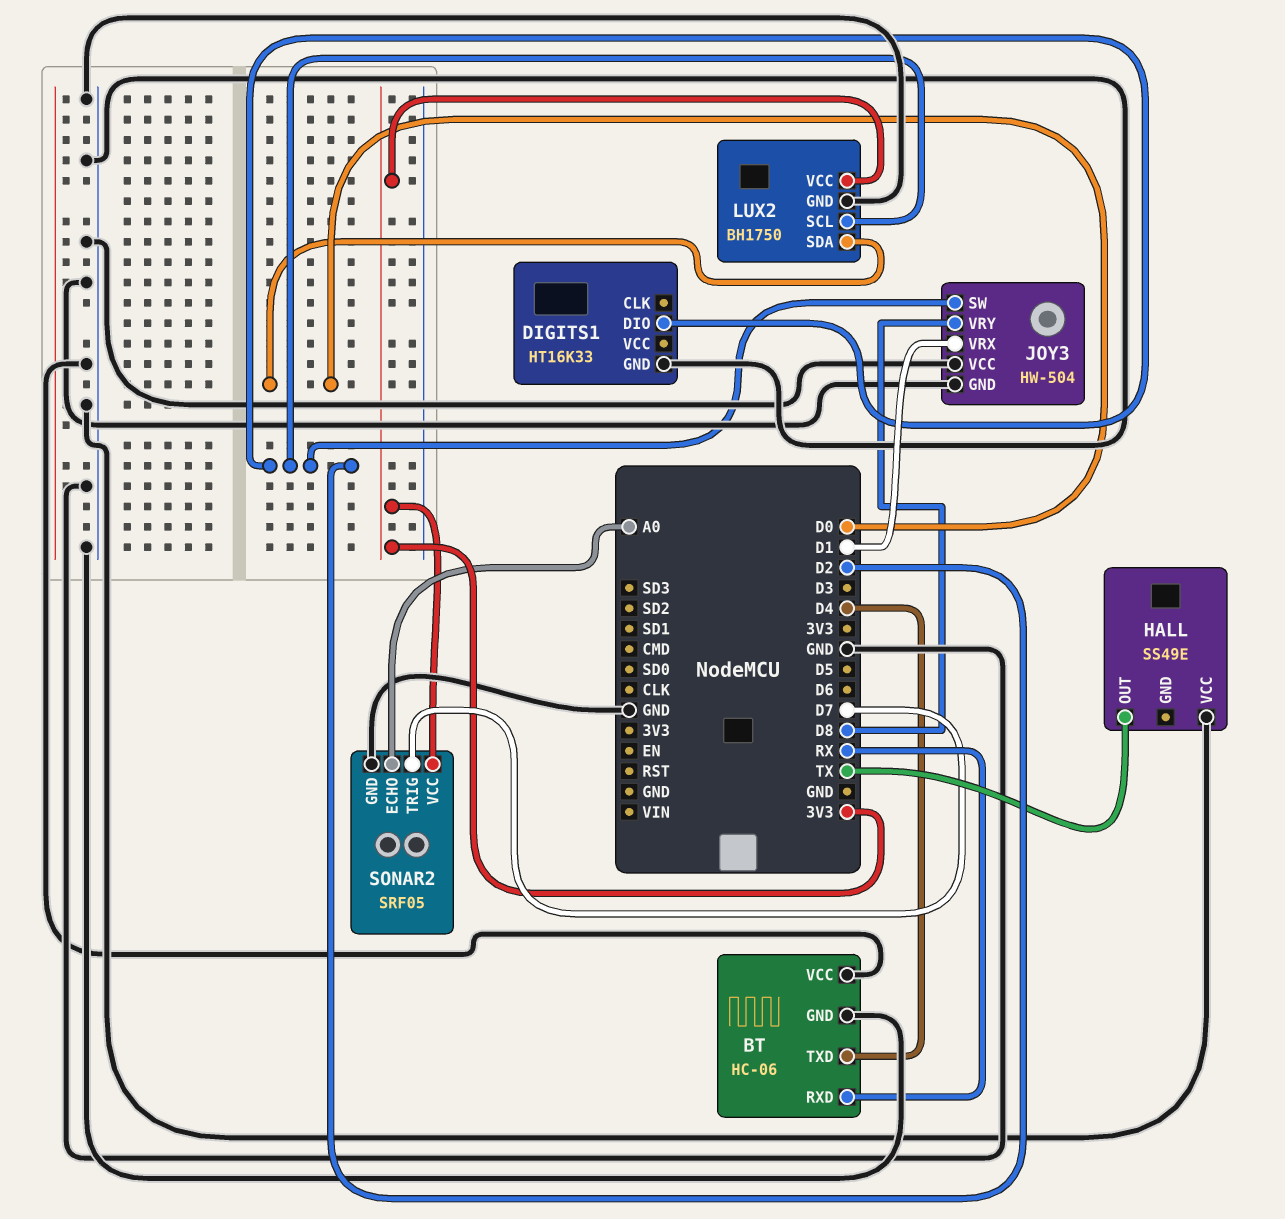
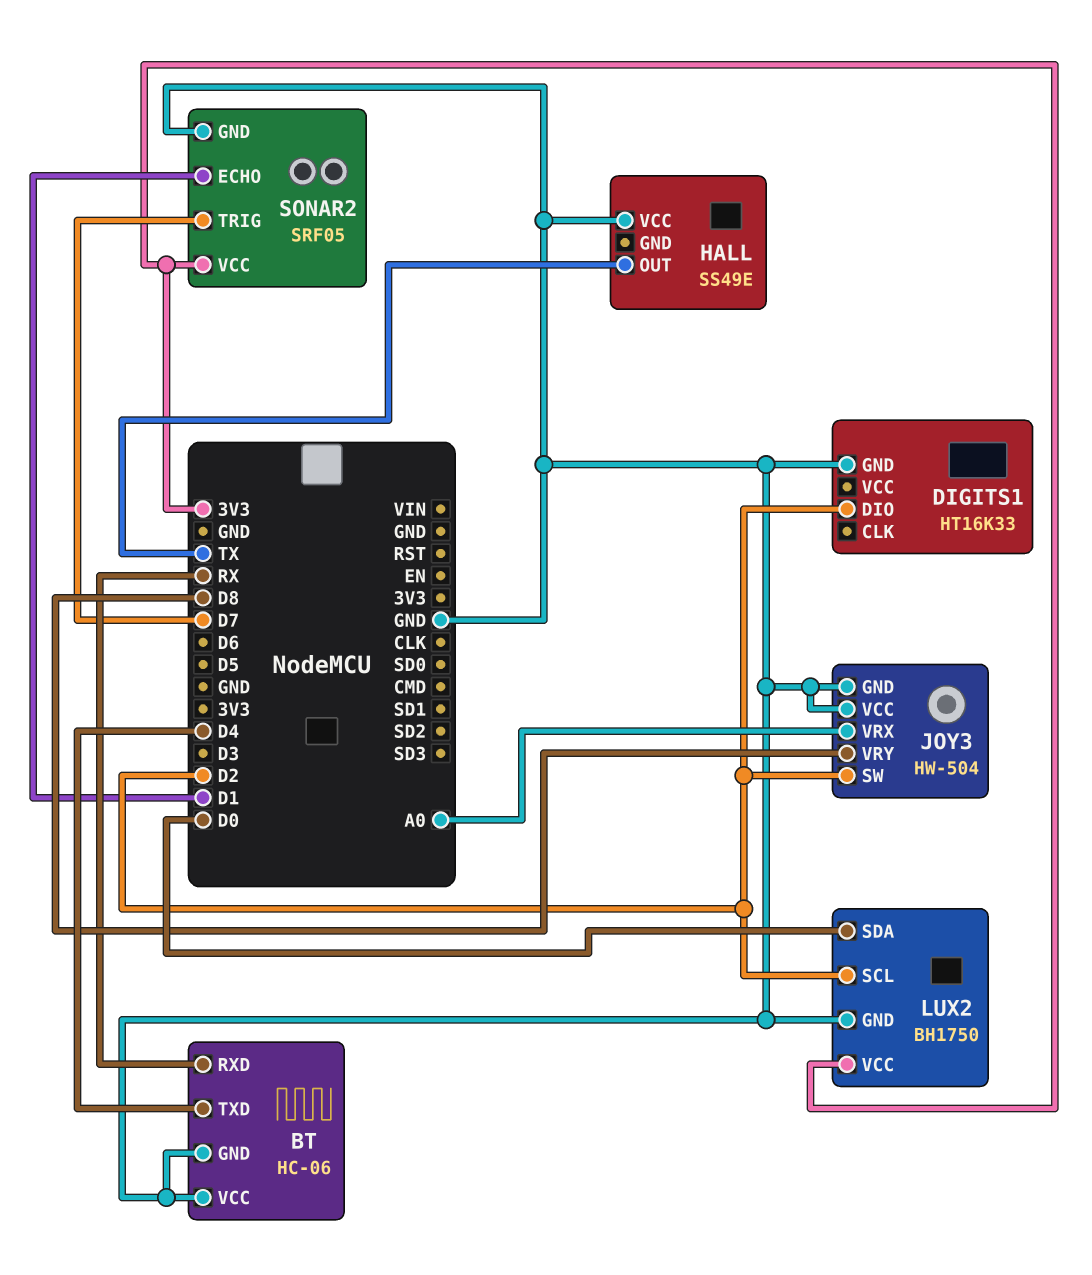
JOY3 pin VRX: D1 -> A0
SONAR2 pin ECHO: A0 -> D1

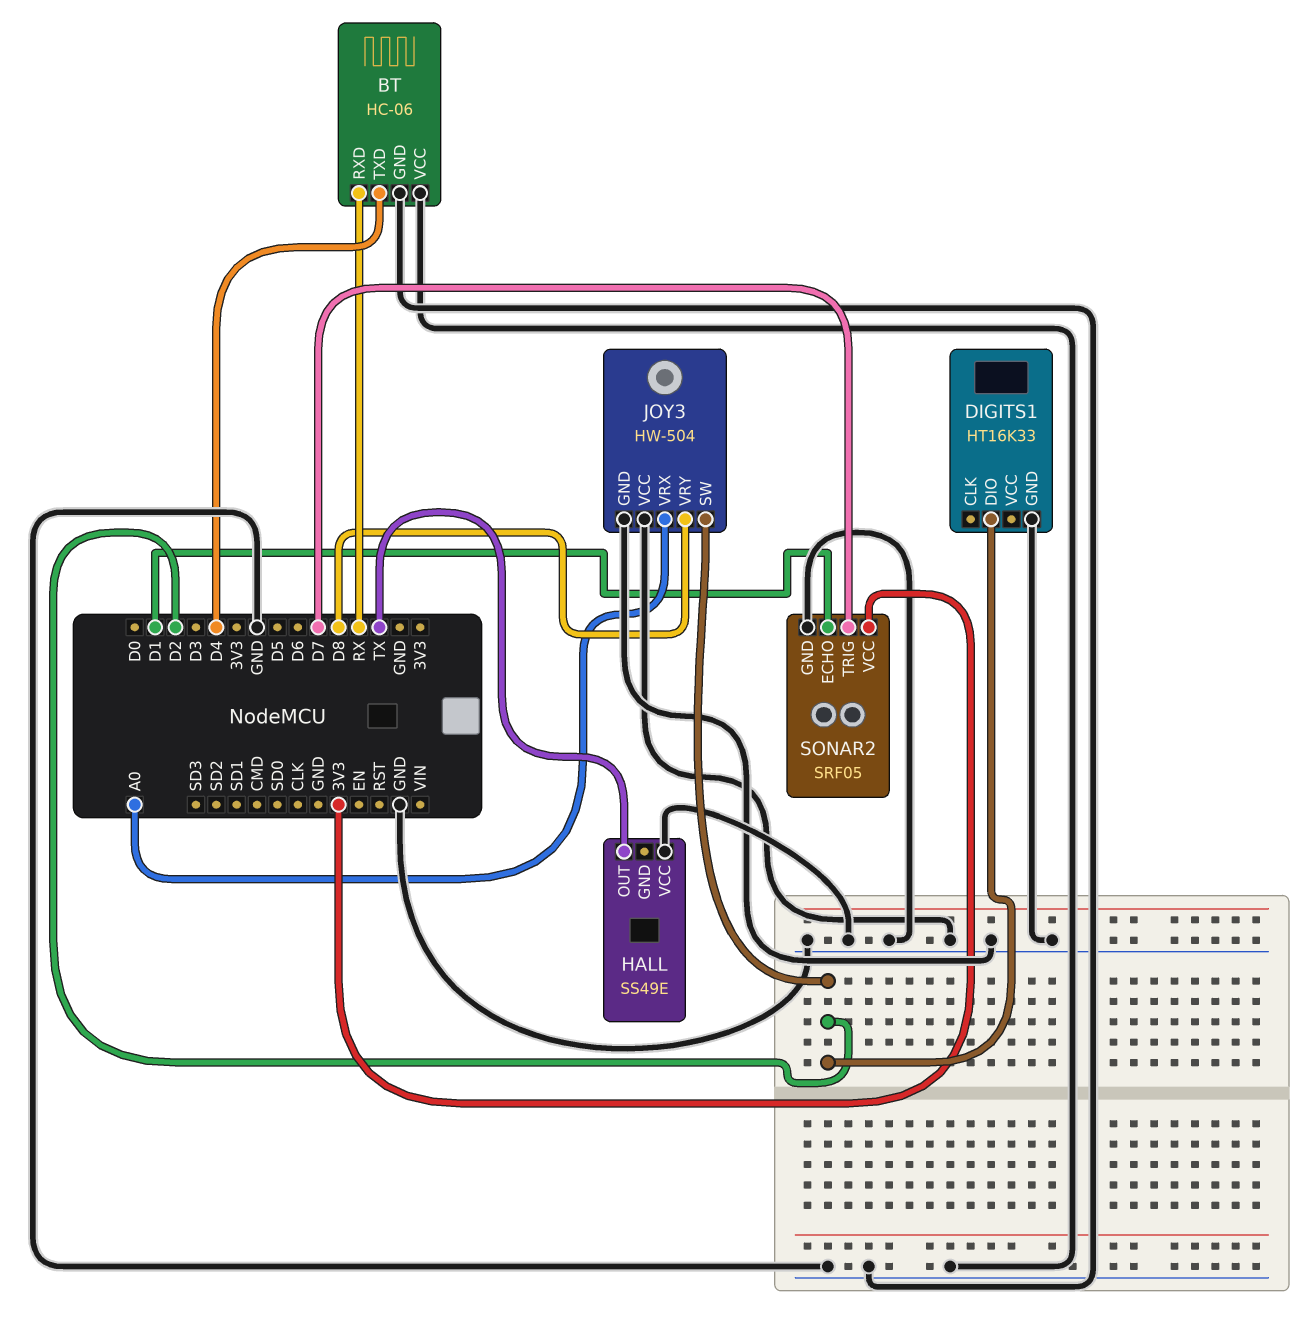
LUX2: BH1750 -> none
LUX2 pin GND: GND -> none
LUX2 pin SCL: D2 -> none
LUX2 pin SDA: D0 -> none
LUX2 pin VCC: 3V3 -> none

